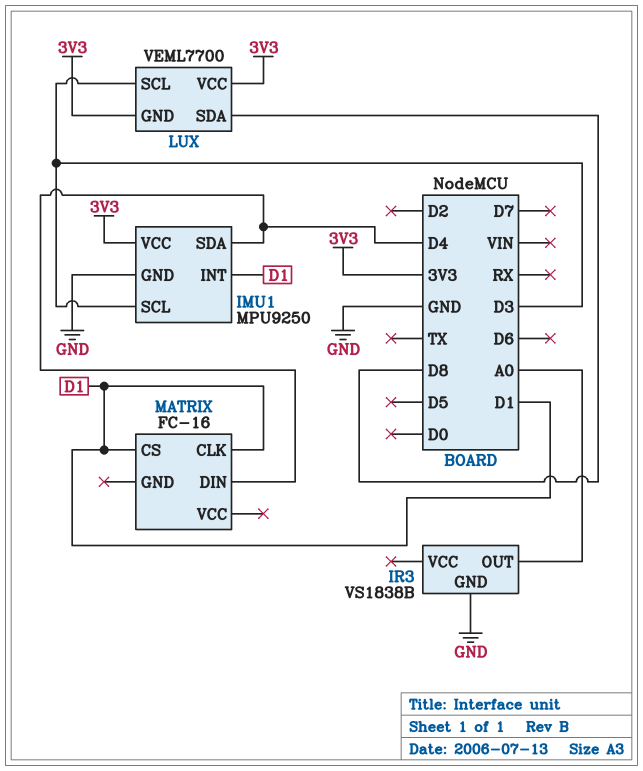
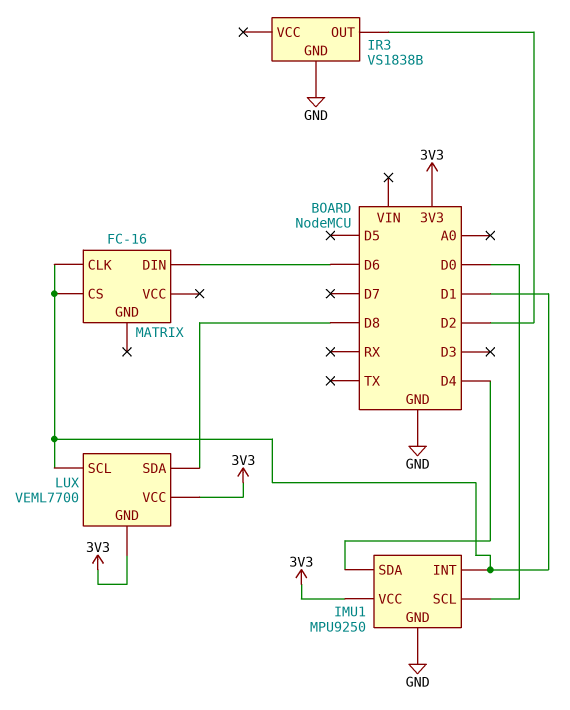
IMU1 pin SCL: D3 -> D0
IR3 pin OUT: A0 -> D2
LUX pin SCL: D3 -> D1
MATRIX pin DIN: D4 -> D6

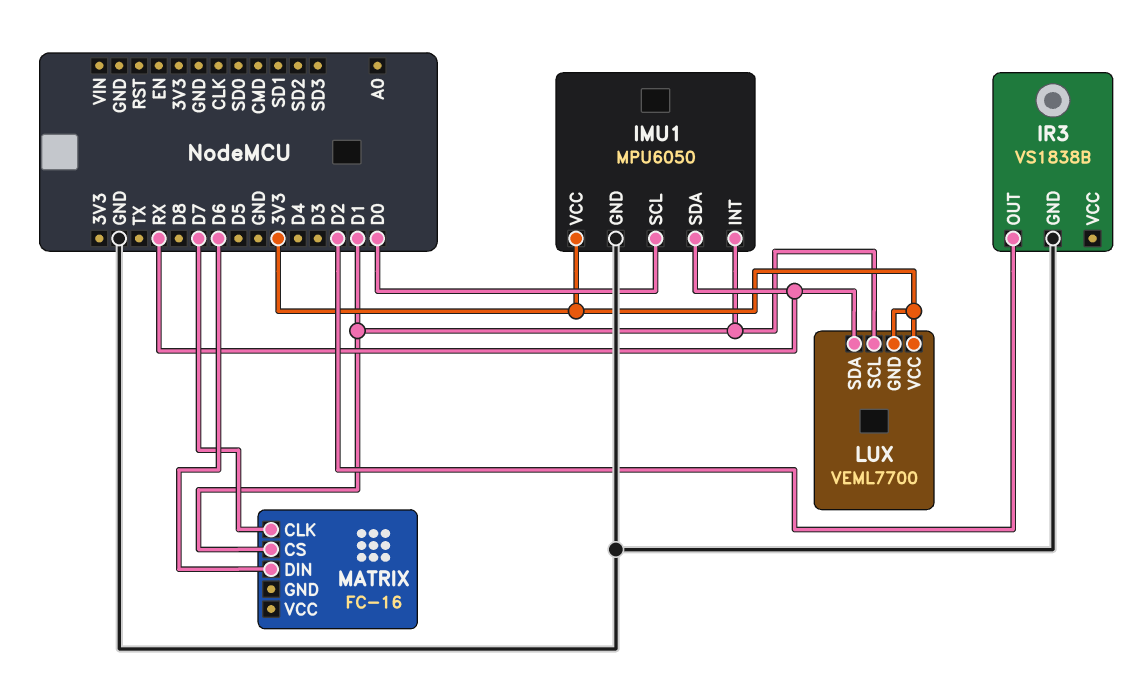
IMU1: MPU9250 -> MPU6050
IMU1 pin SDA: D4 -> RX
LUX pin SDA: D8 -> RX
MATRIX pin CLK: D1 -> D7

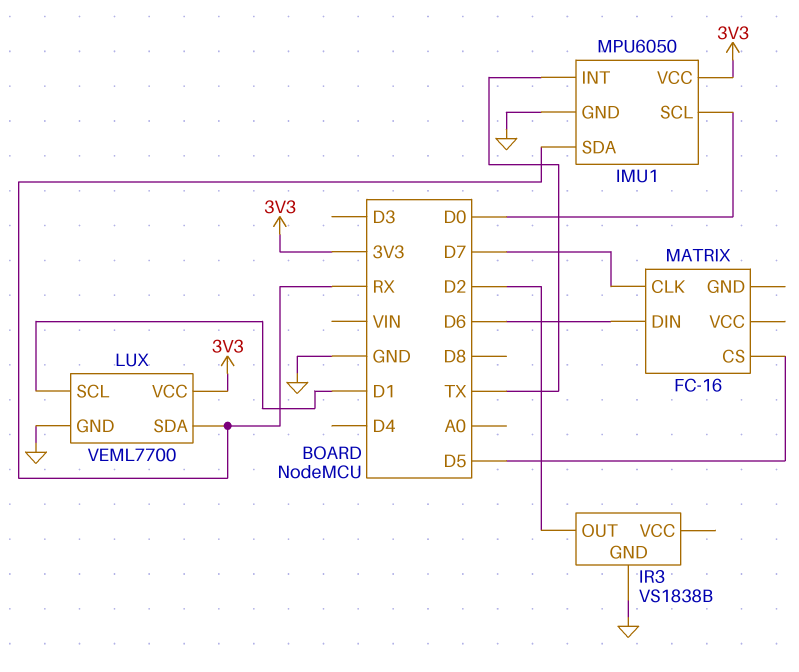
IMU1 pin INT: D1 -> TX
LUX pin GND: 3V3 -> GND
MATRIX pin CS: D1 -> D5

